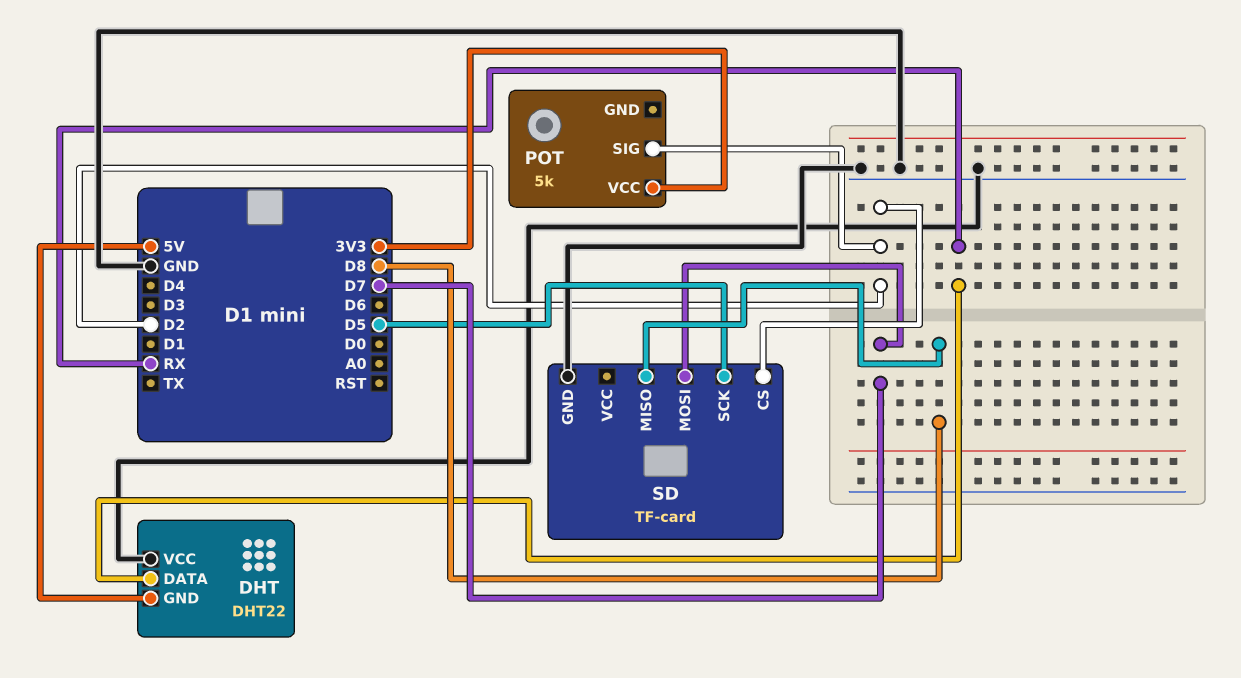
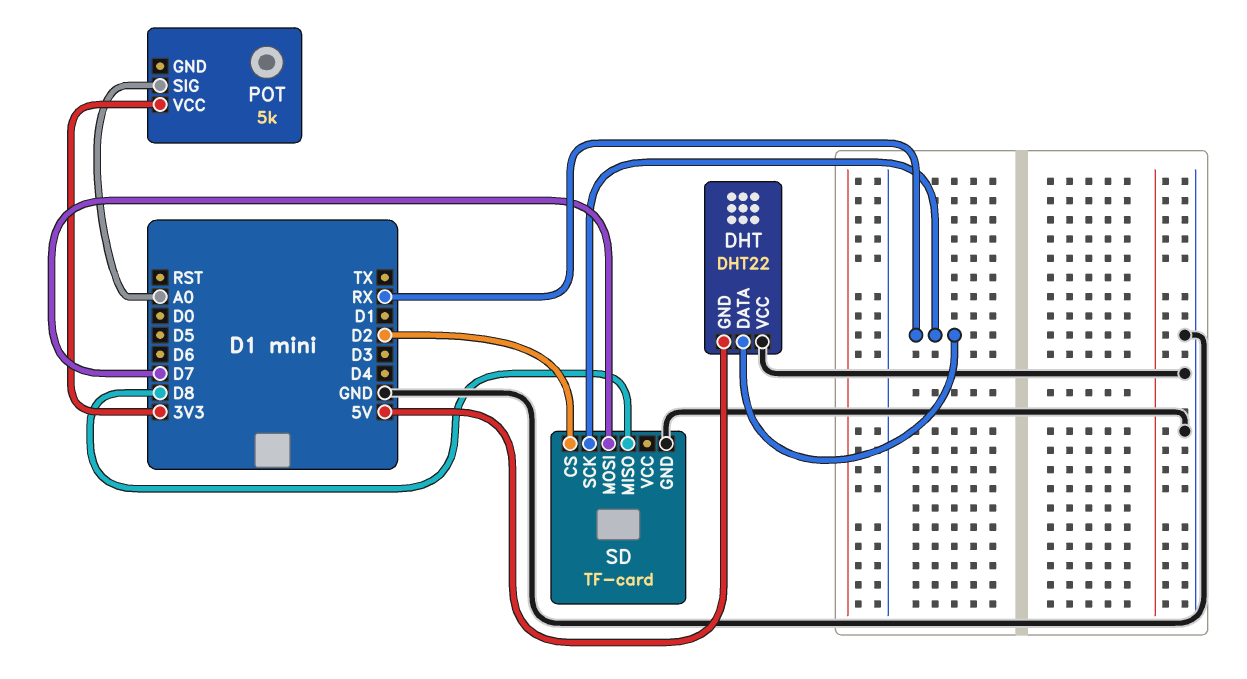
POT pin SIG: D2 -> A0
SD pin SCK: D5 -> RX

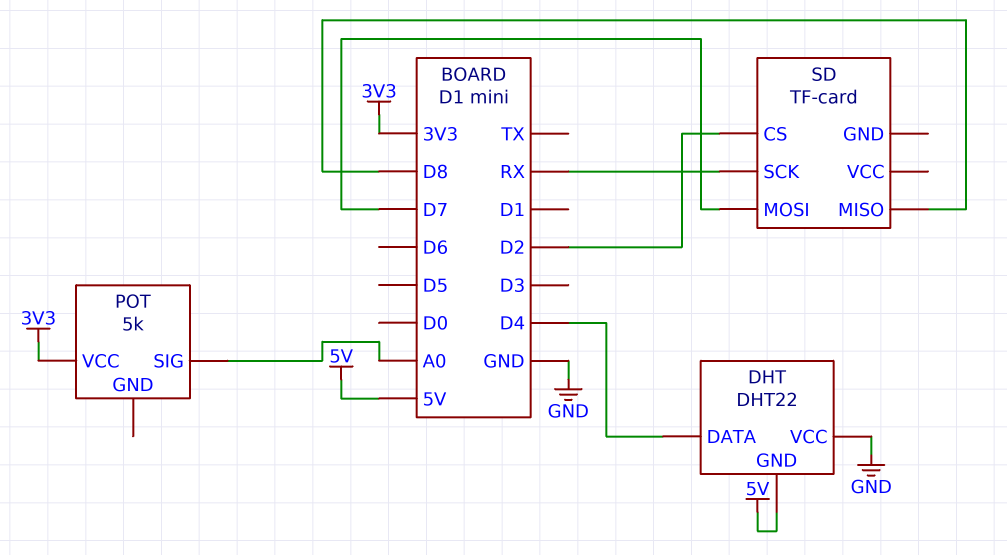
DHT pin DATA: RX -> D4
SD pin GND: GND -> none

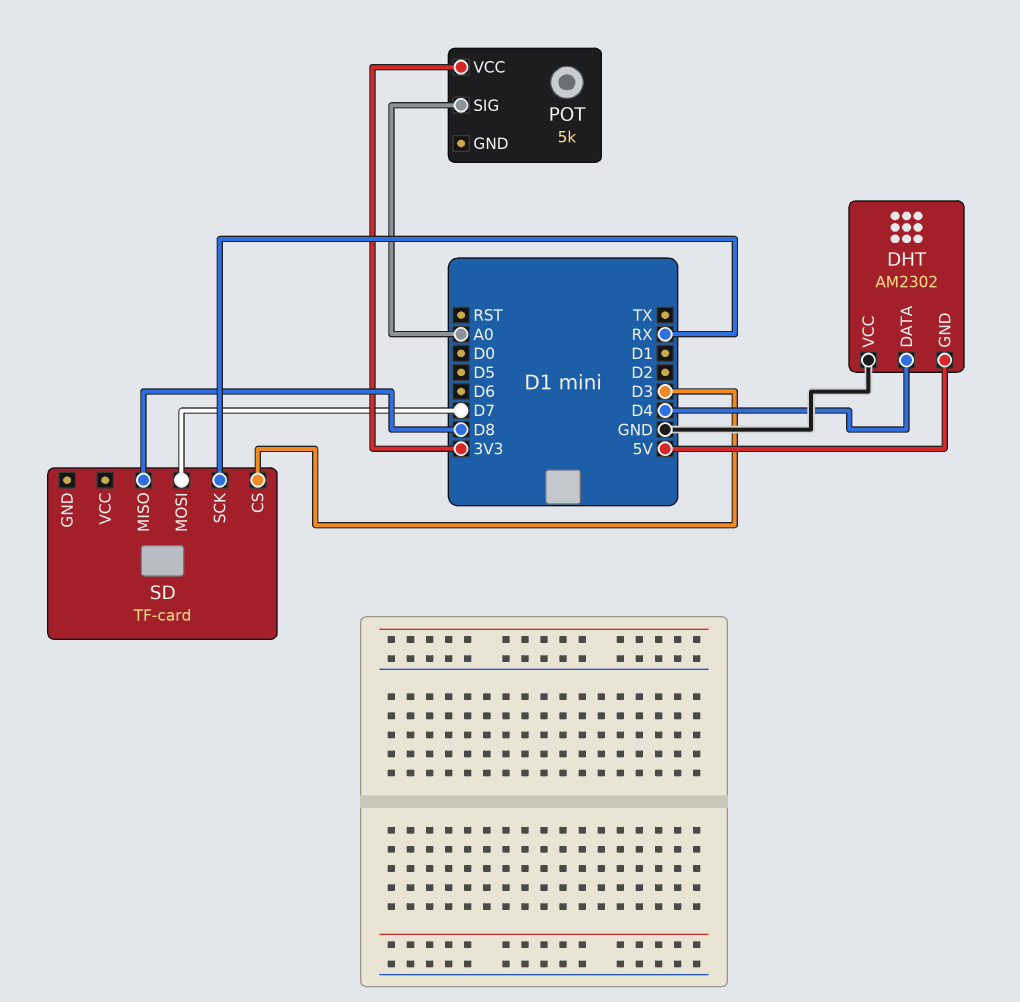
DHT: DHT22 -> AM2302
SD pin CS: D2 -> D3

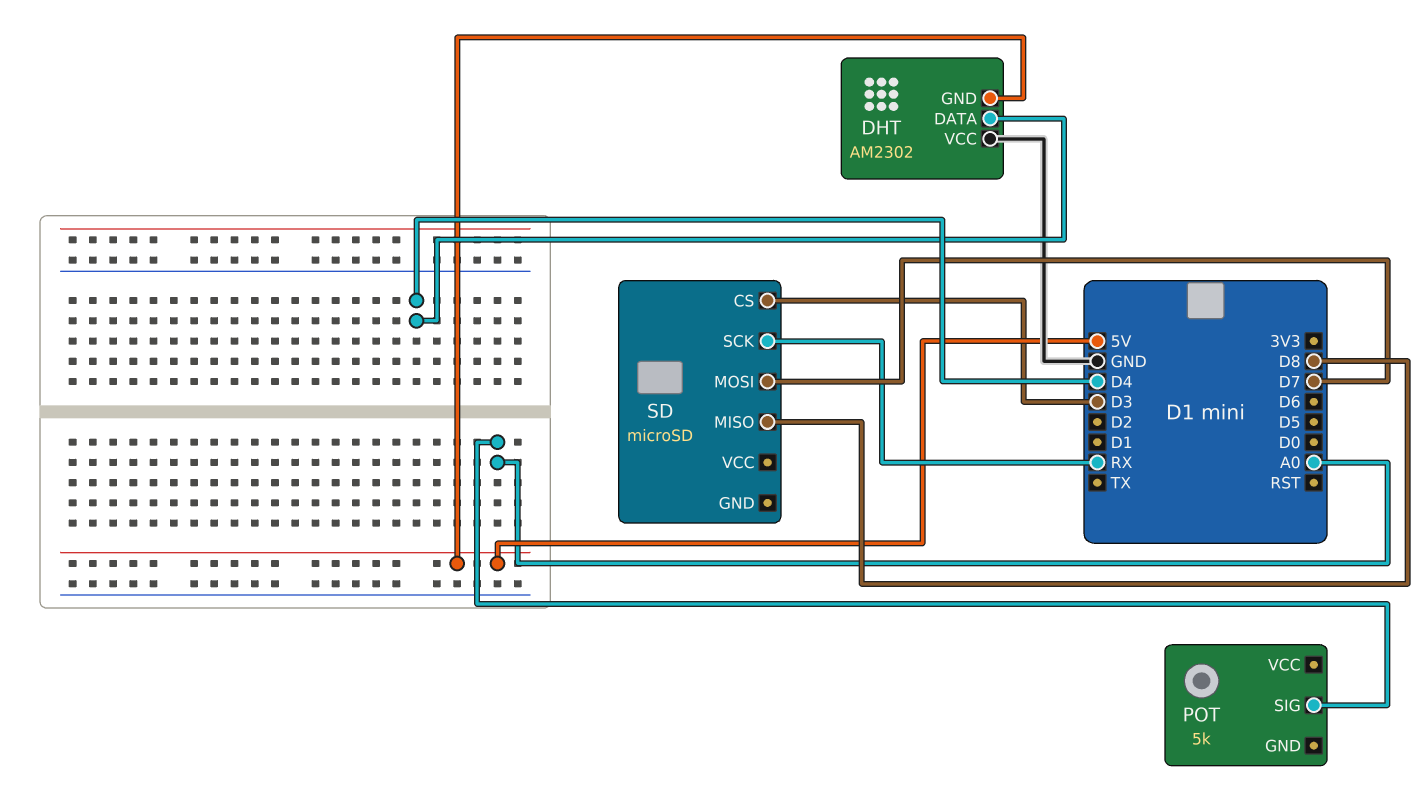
POT pin VCC: 3V3 -> none
SD: TF-card -> microSD

